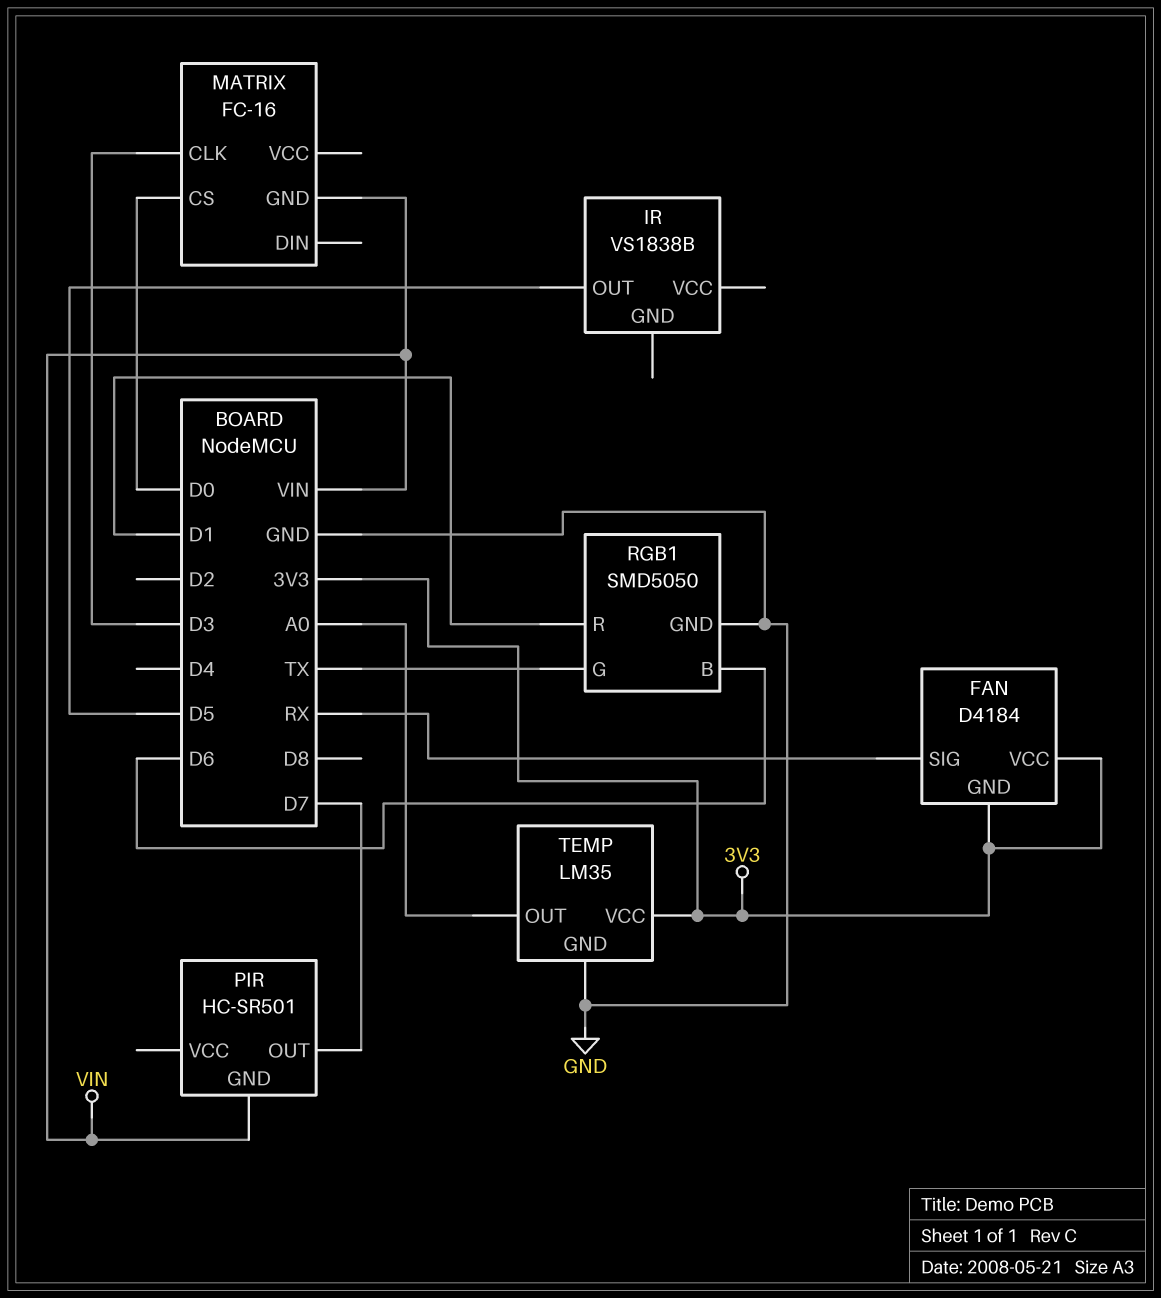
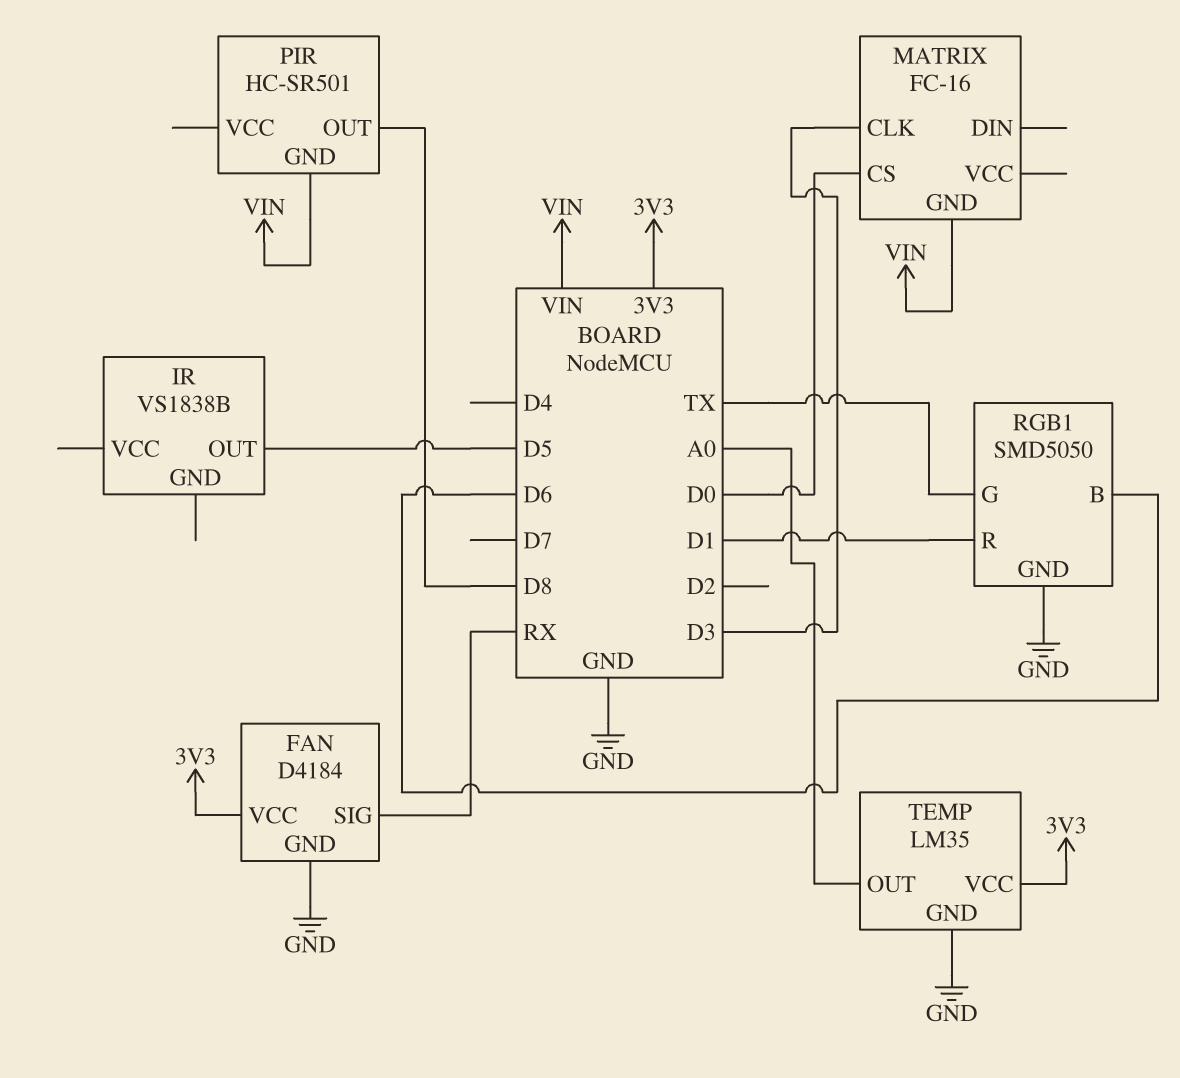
FAN pin GND: 3V3 -> GND
PIR pin OUT: D7 -> D8

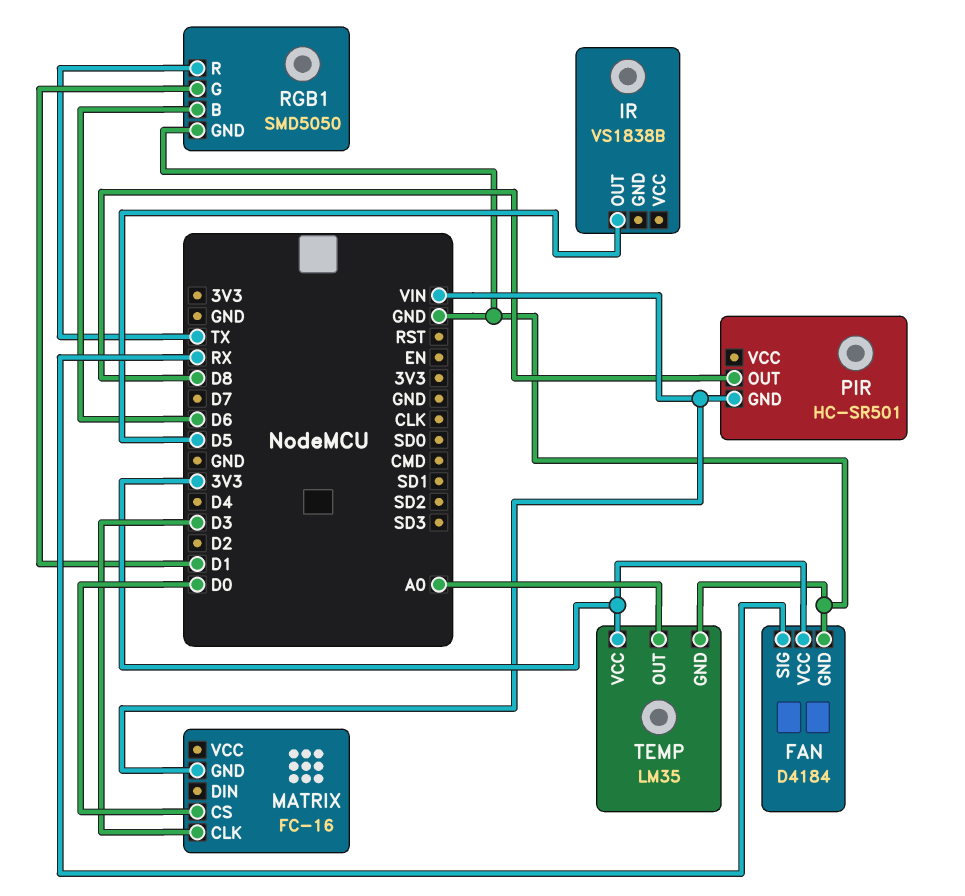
RGB1 pin G: TX -> D1
RGB1 pin R: D1 -> TX

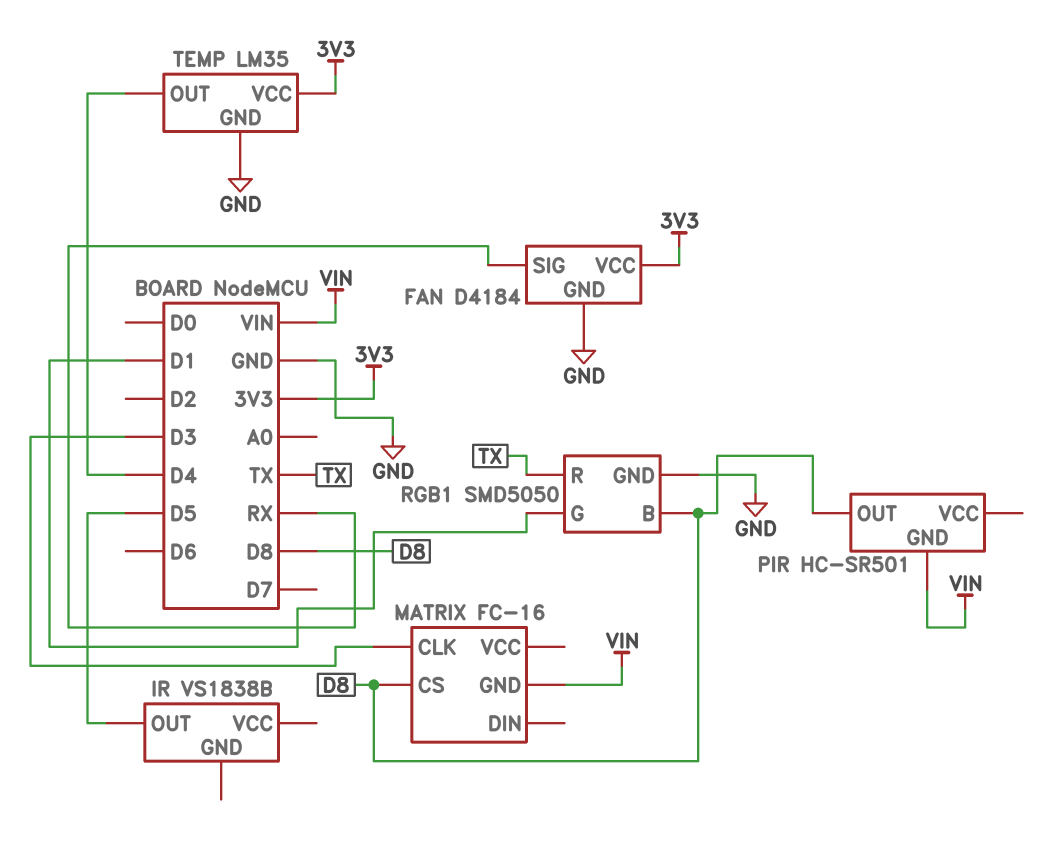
MATRIX pin CS: D0 -> D8
RGB1 pin B: D6 -> D8
TEMP pin OUT: A0 -> D4

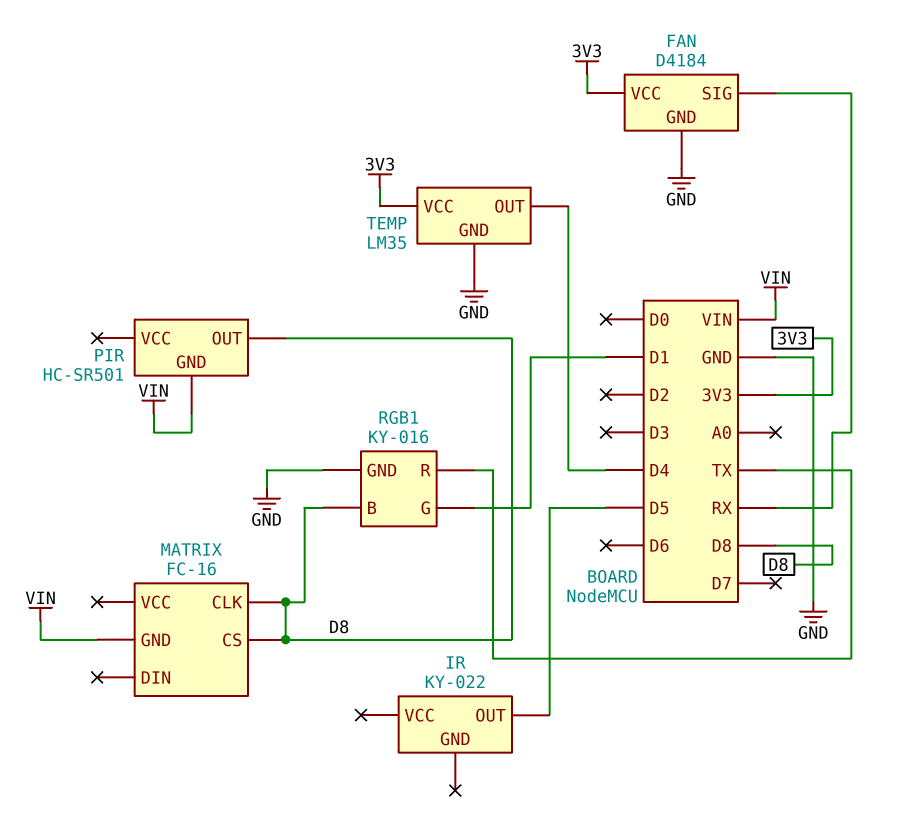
IR: VS1838B -> KY-022
MATRIX pin CLK: D3 -> D8
RGB1: SMD5050 -> KY-016

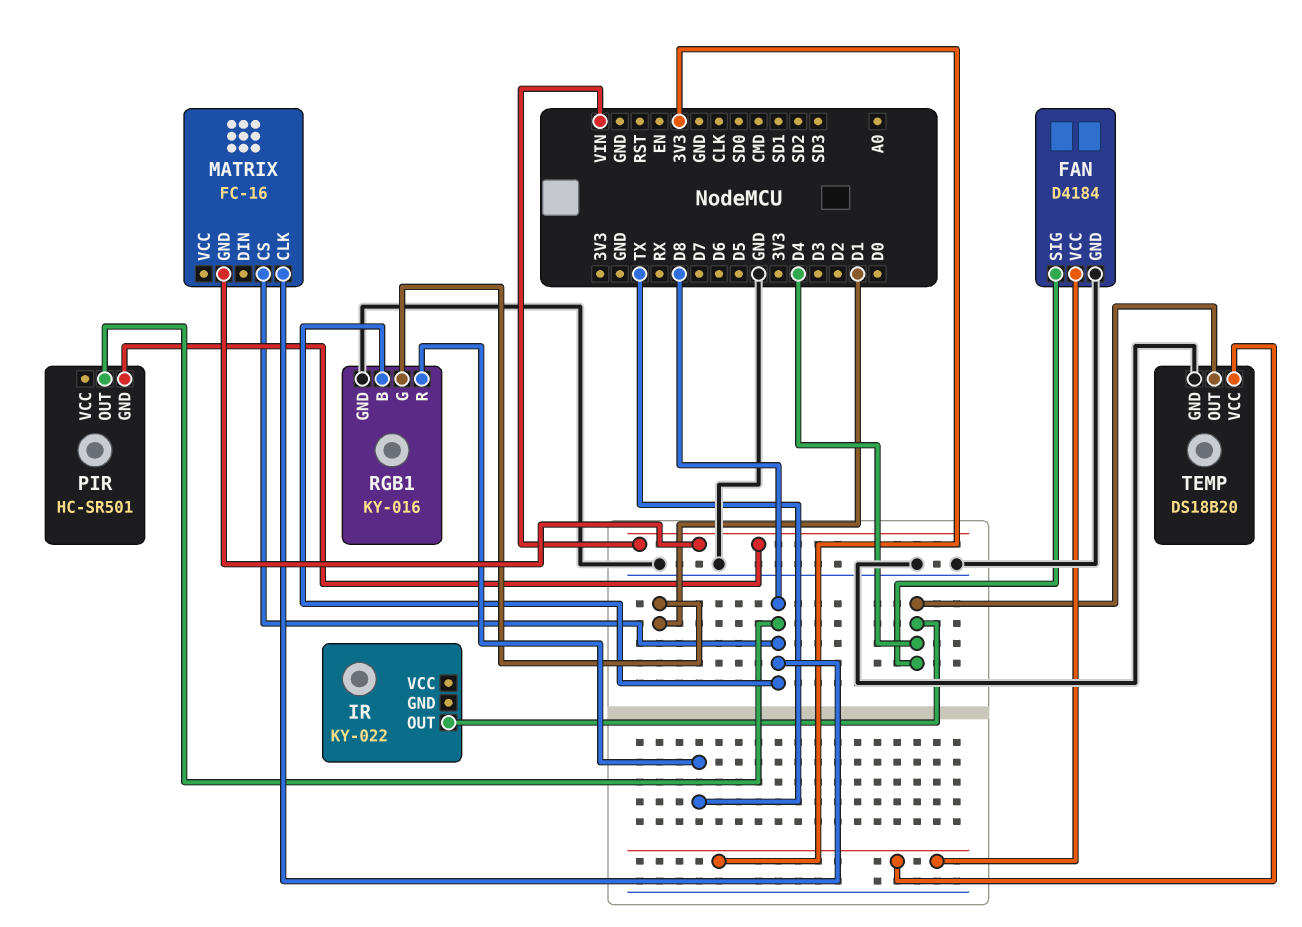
FAN pin SIG: RX -> D4
IR pin OUT: D5 -> D4
TEMP: LM35 -> DS18B20

